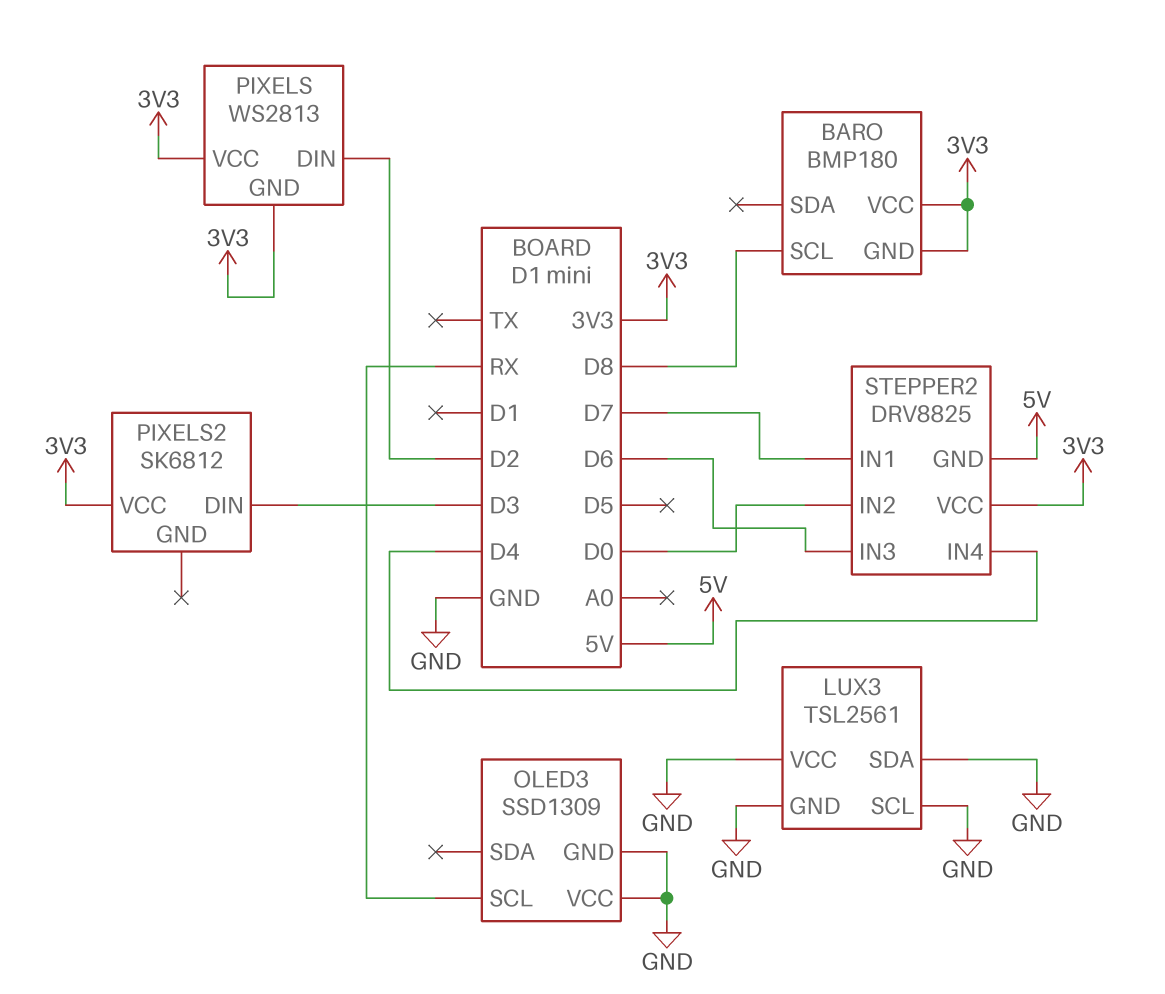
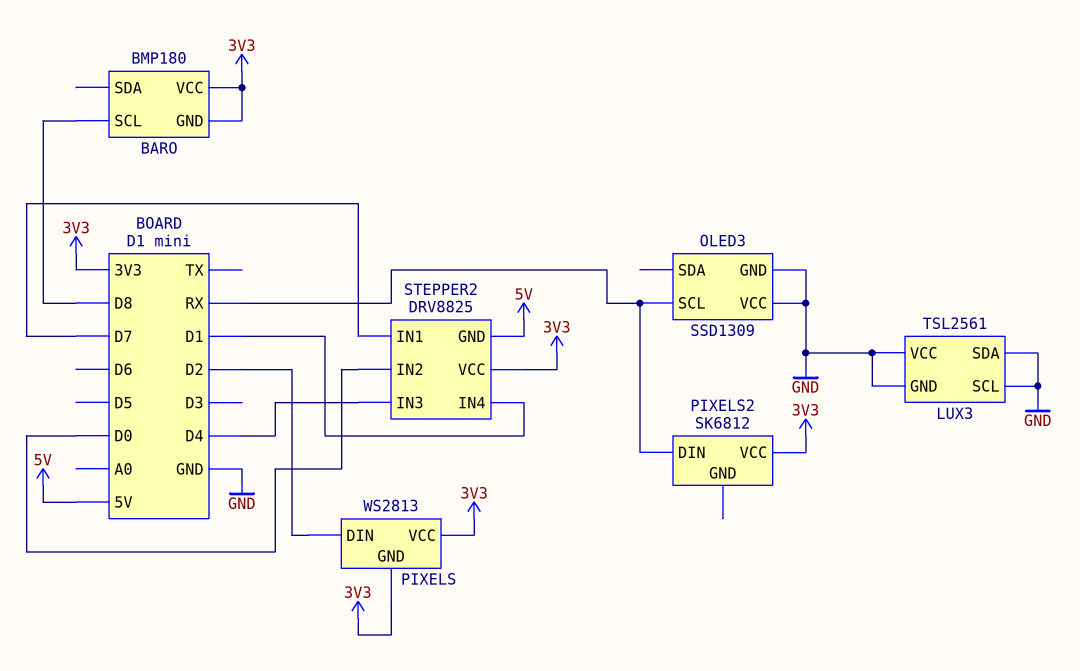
PIXELS2 pin DIN: D3 -> RX
STEPPER2 pin IN3: D6 -> D4
STEPPER2 pin IN4: D4 -> D1

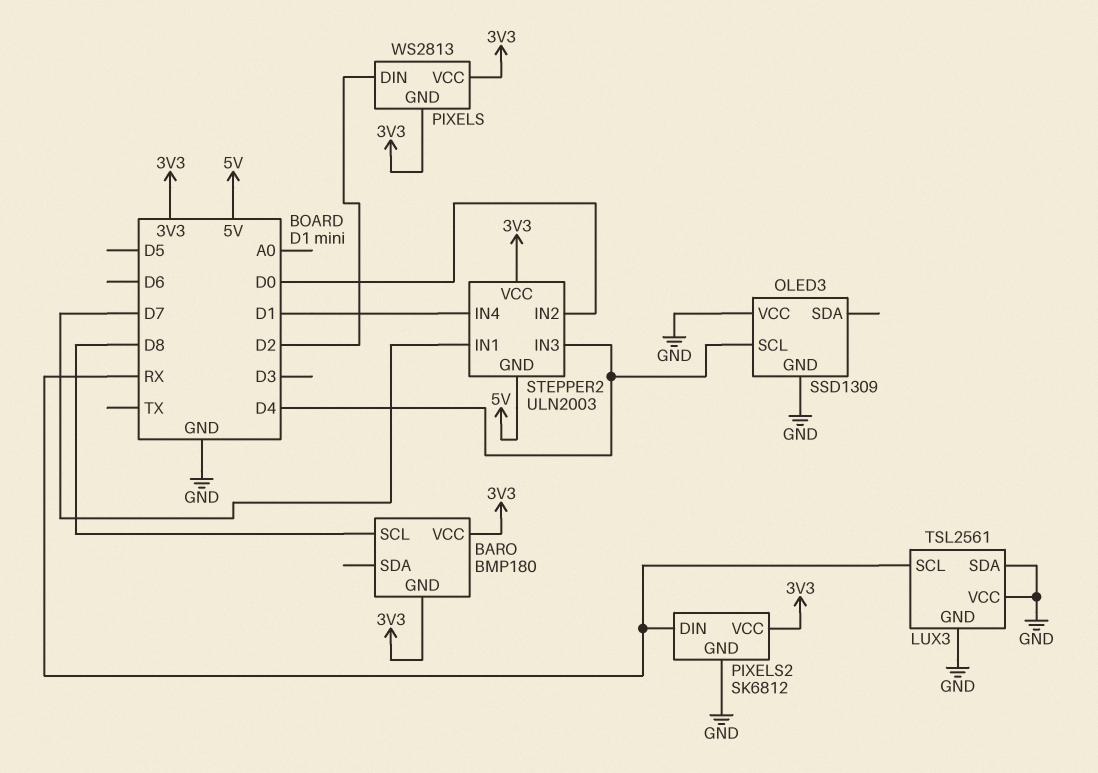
LUX3 pin SCL: GND -> RX
OLED3 pin SCL: RX -> D4
PIXELS2 pin GND: none -> GND
STEPPER2: DRV8825 -> ULN2003

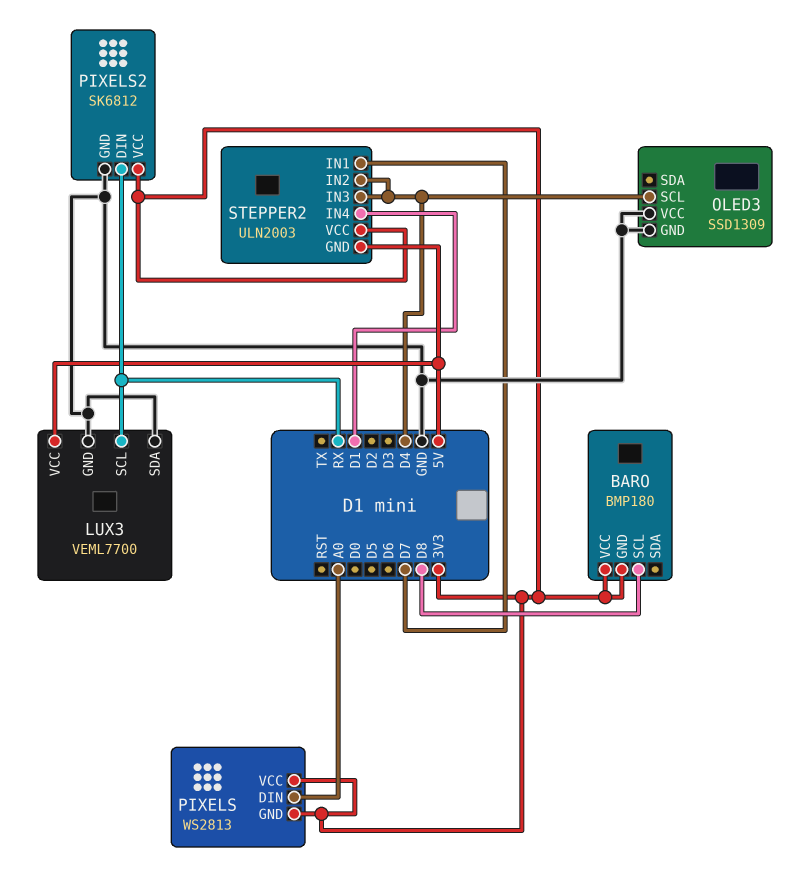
LUX3: TSL2561 -> VEML7700
LUX3 pin VCC: GND -> 5V
PIXELS pin DIN: D2 -> A0
STEPPER2 pin IN2: D0 -> D4

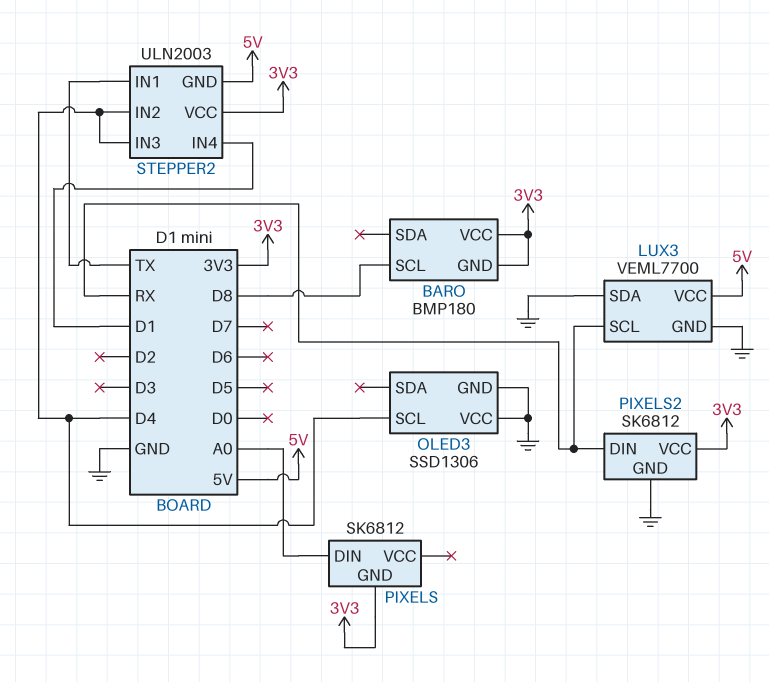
OLED3: SSD1309 -> SSD1306
PIXELS: WS2813 -> SK6812
PIXELS pin VCC: 3V3 -> none
STEPPER2 pin IN1: D7 -> TX

